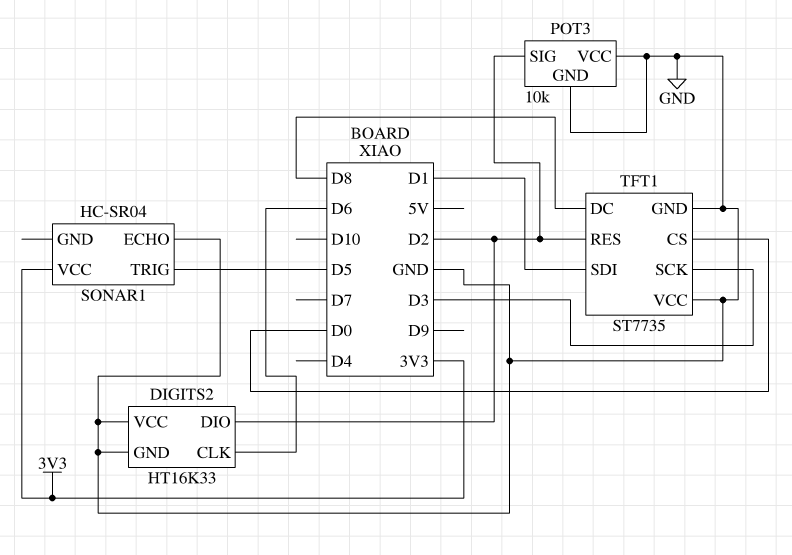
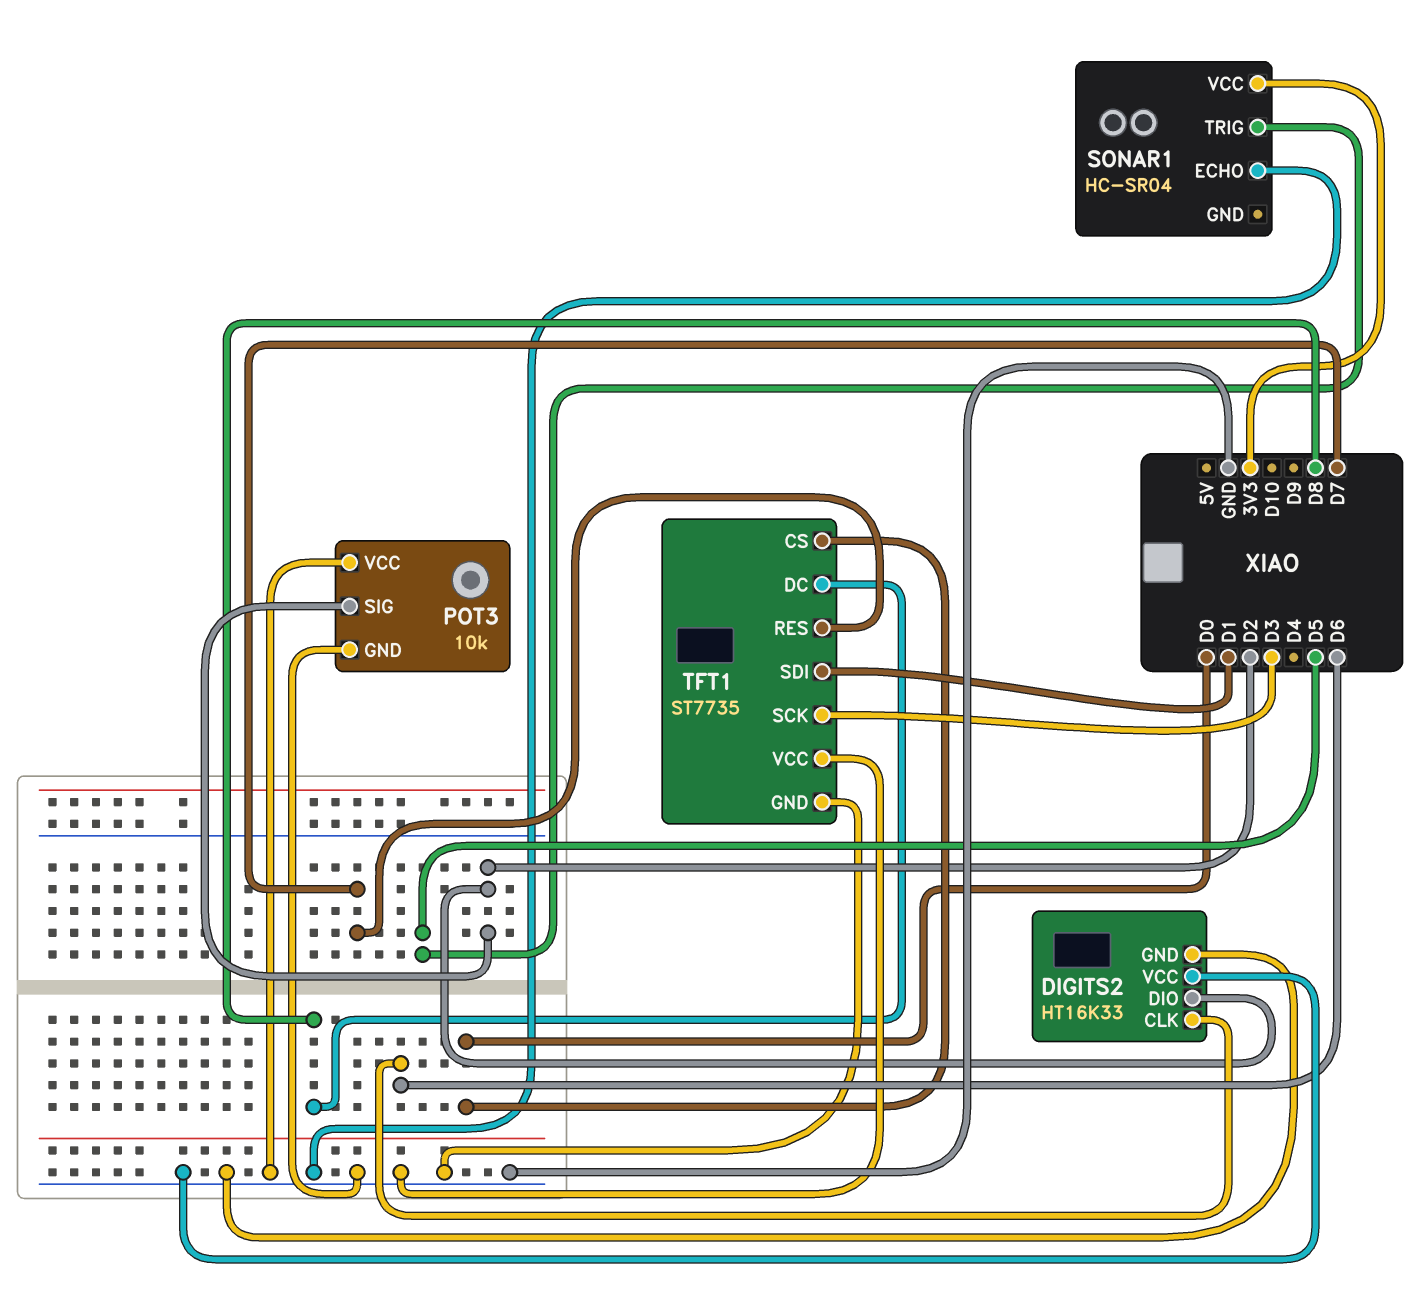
TFT1 pin RES: D2 -> D7

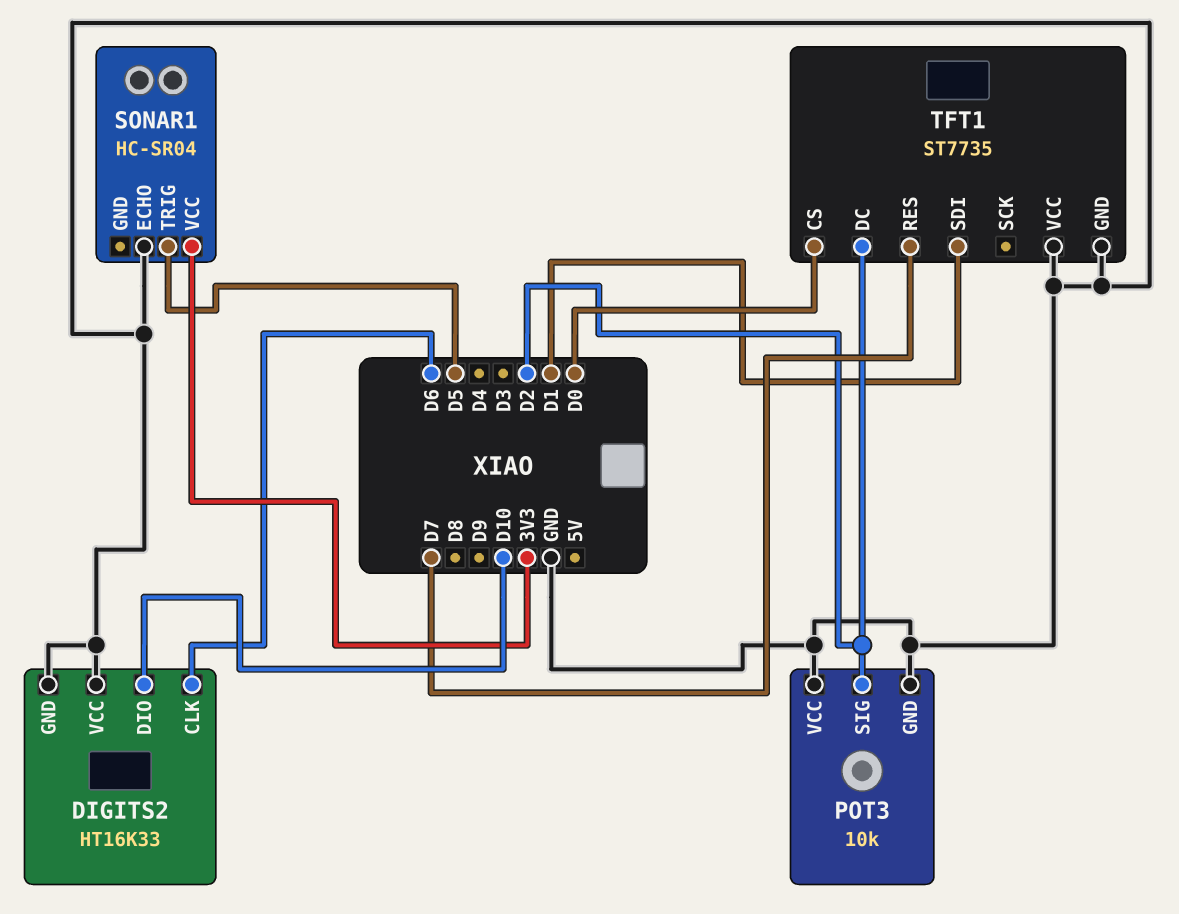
DIGITS2 pin DIO: D2 -> D10
TFT1 pin DC: D8 -> D2
TFT1 pin SCK: D3 -> none

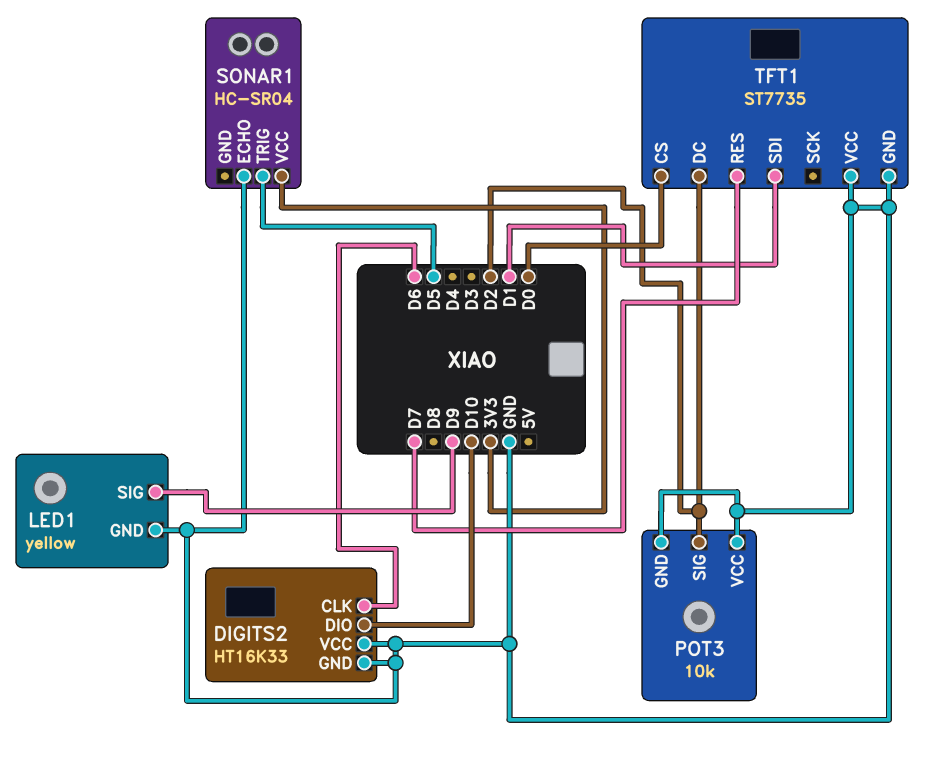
LED1: none -> yellow
LED1 pin GND: none -> GND
LED1 pin SIG: none -> D9

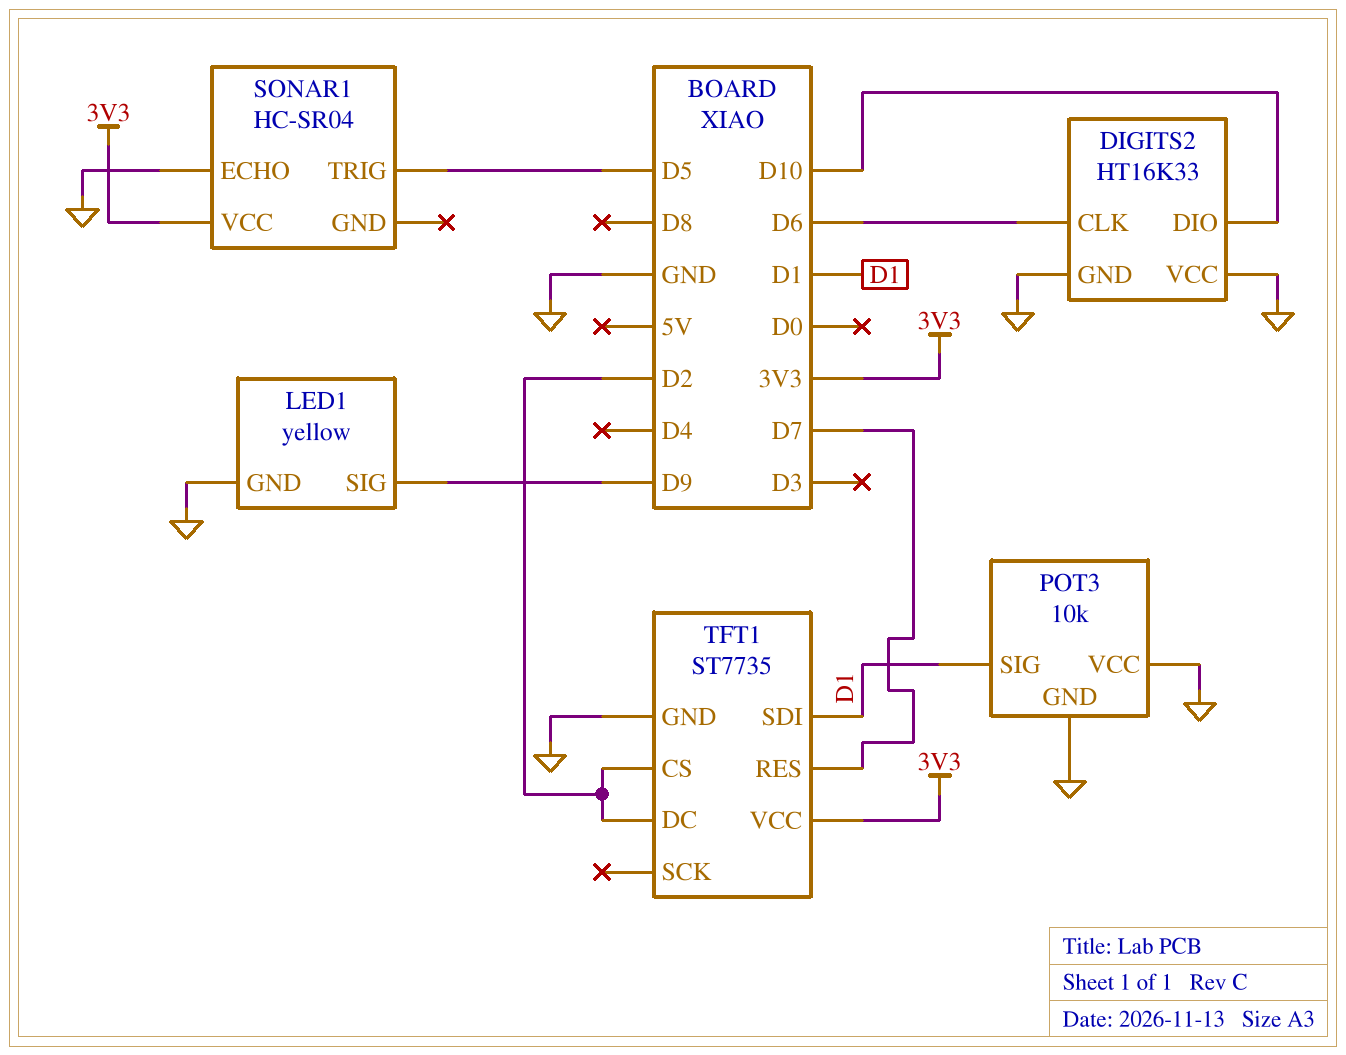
POT3 pin SIG: D2 -> D1
TFT1 pin CS: D0 -> D2
TFT1 pin VCC: GND -> 3V3

